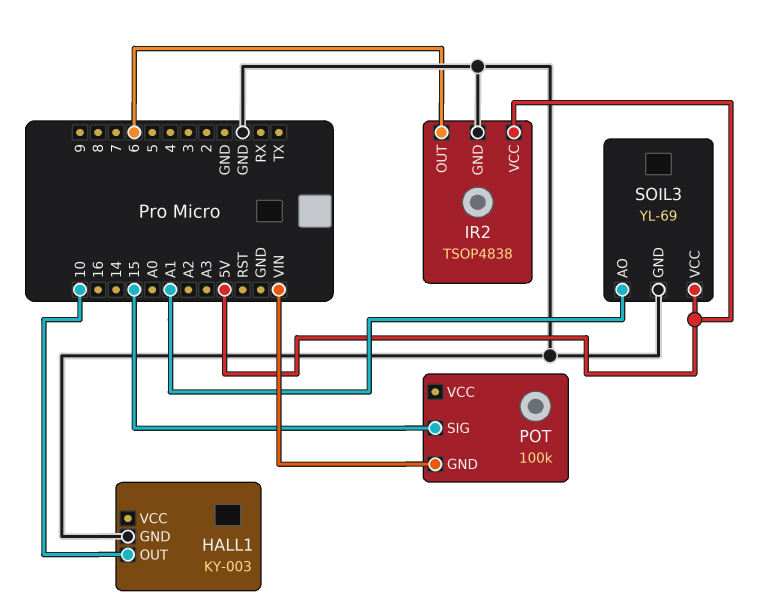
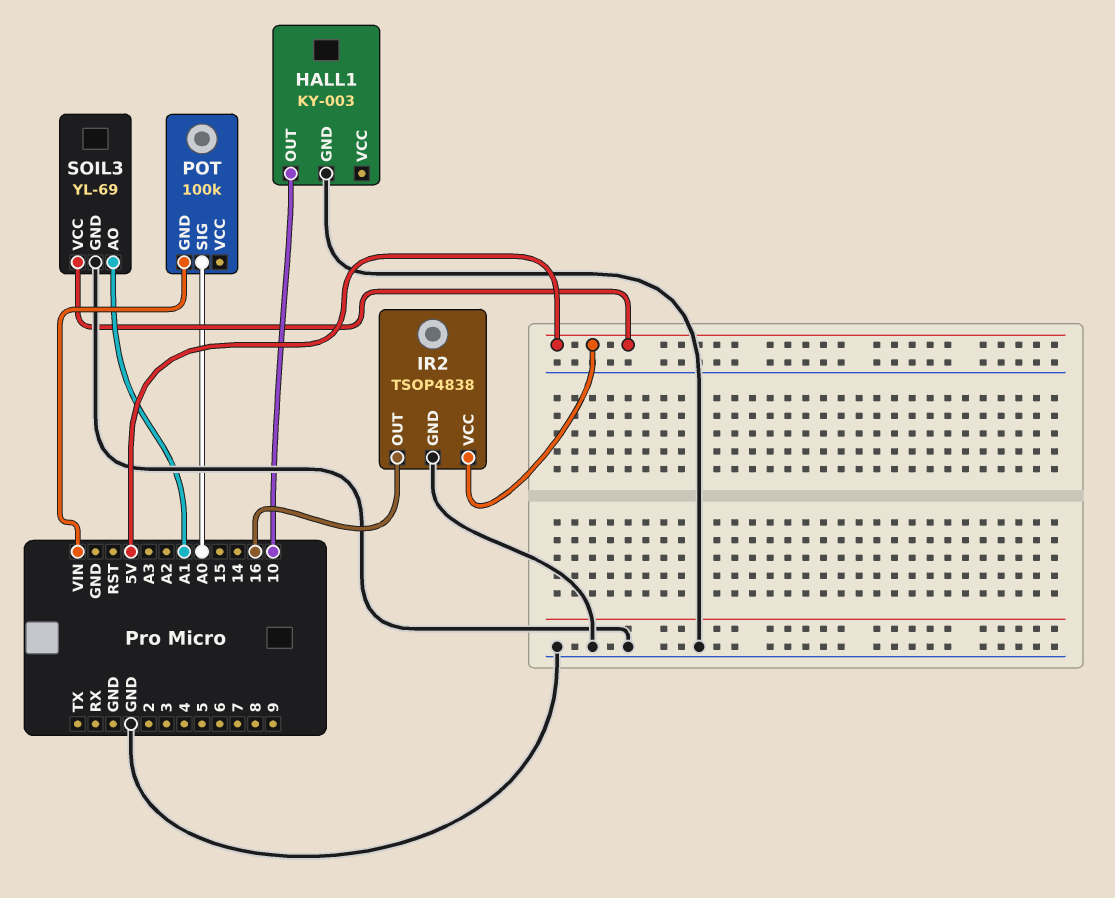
IR2 pin OUT: 6 -> 16
POT pin SIG: 15 -> A0

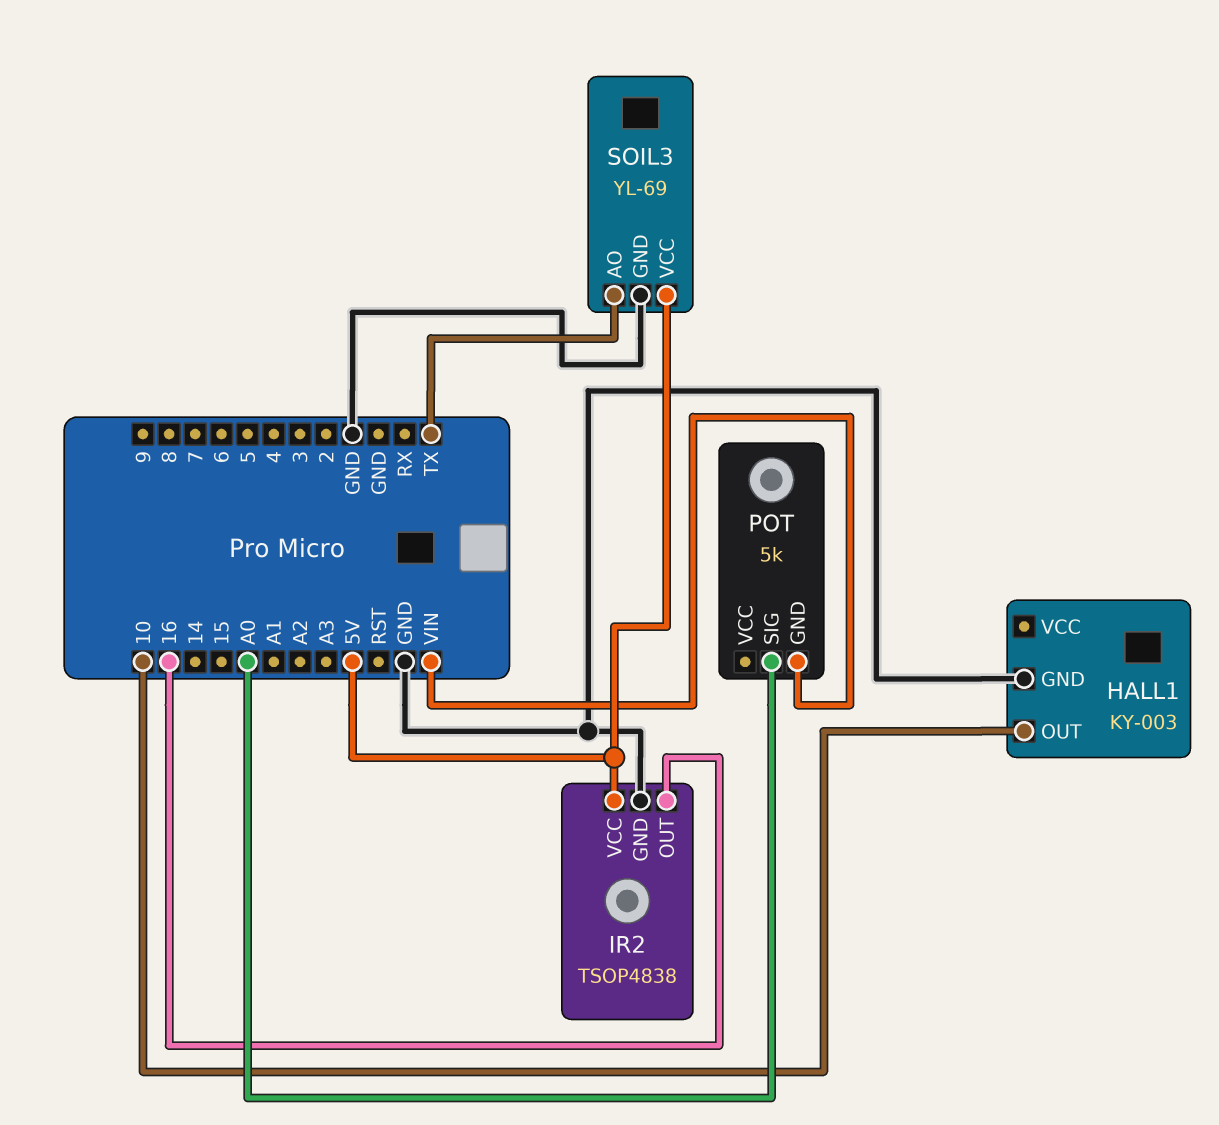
POT: 100k -> 5k
SOIL3 pin AO: A1 -> TX

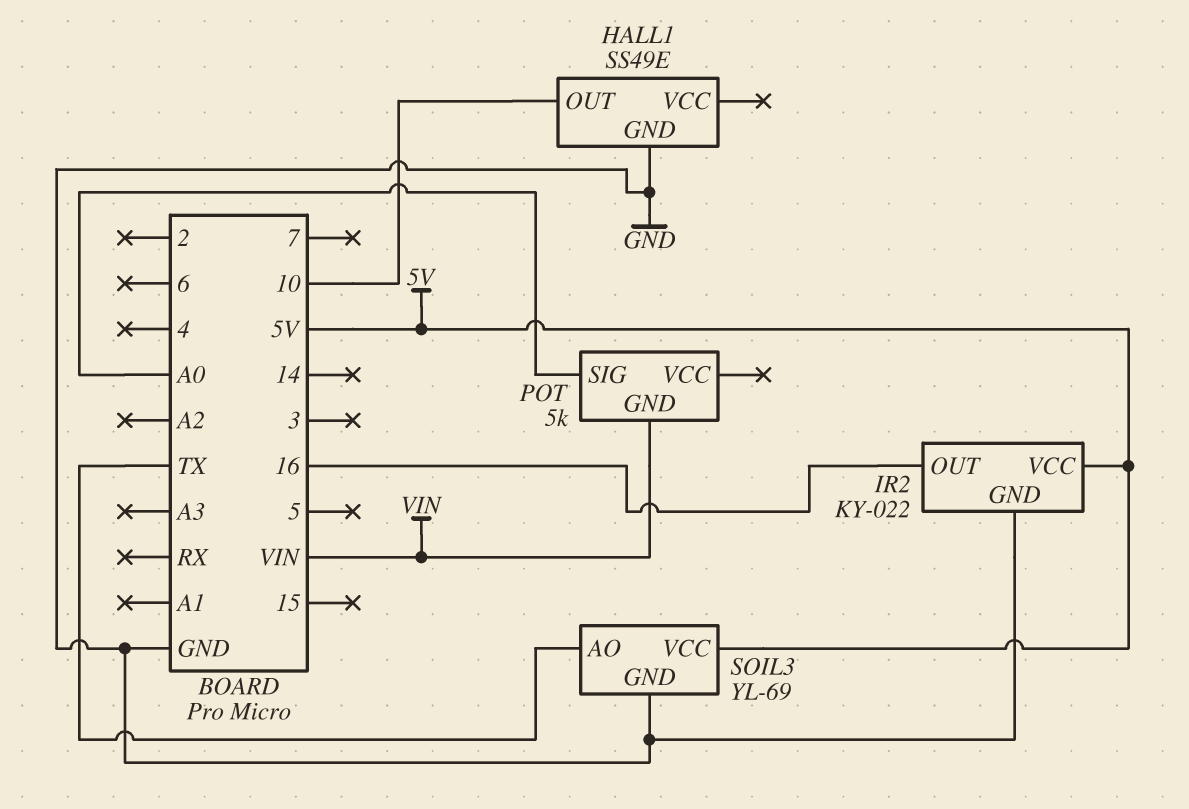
HALL1: KY-003 -> SS49E
IR2: TSOP4838 -> KY-022

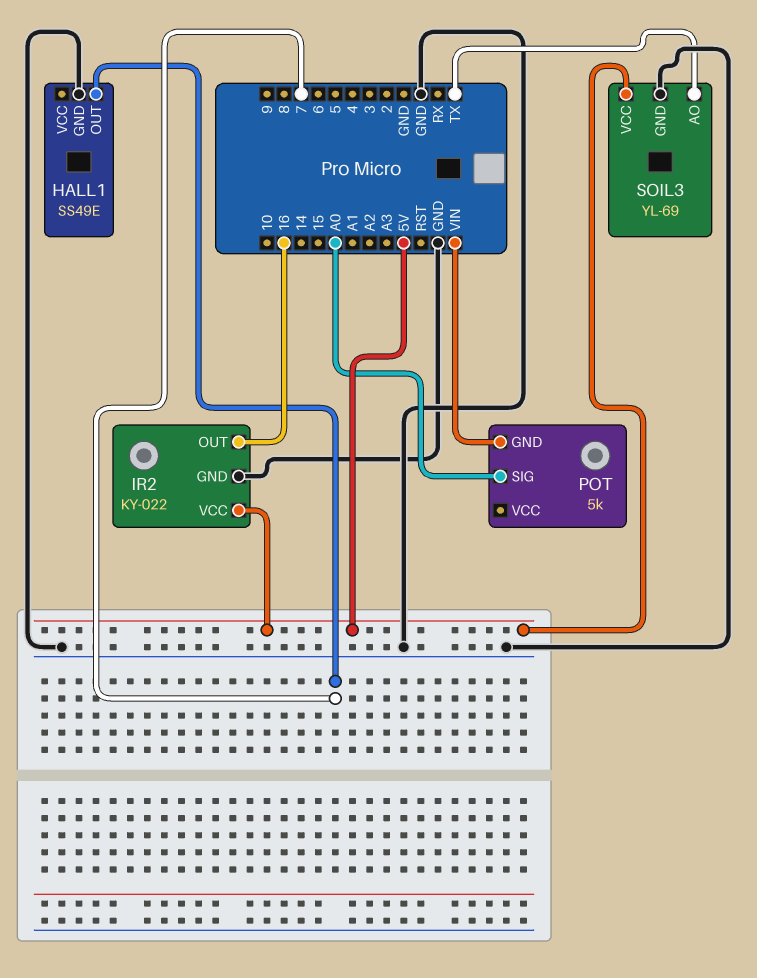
HALL1 pin OUT: 10 -> 7

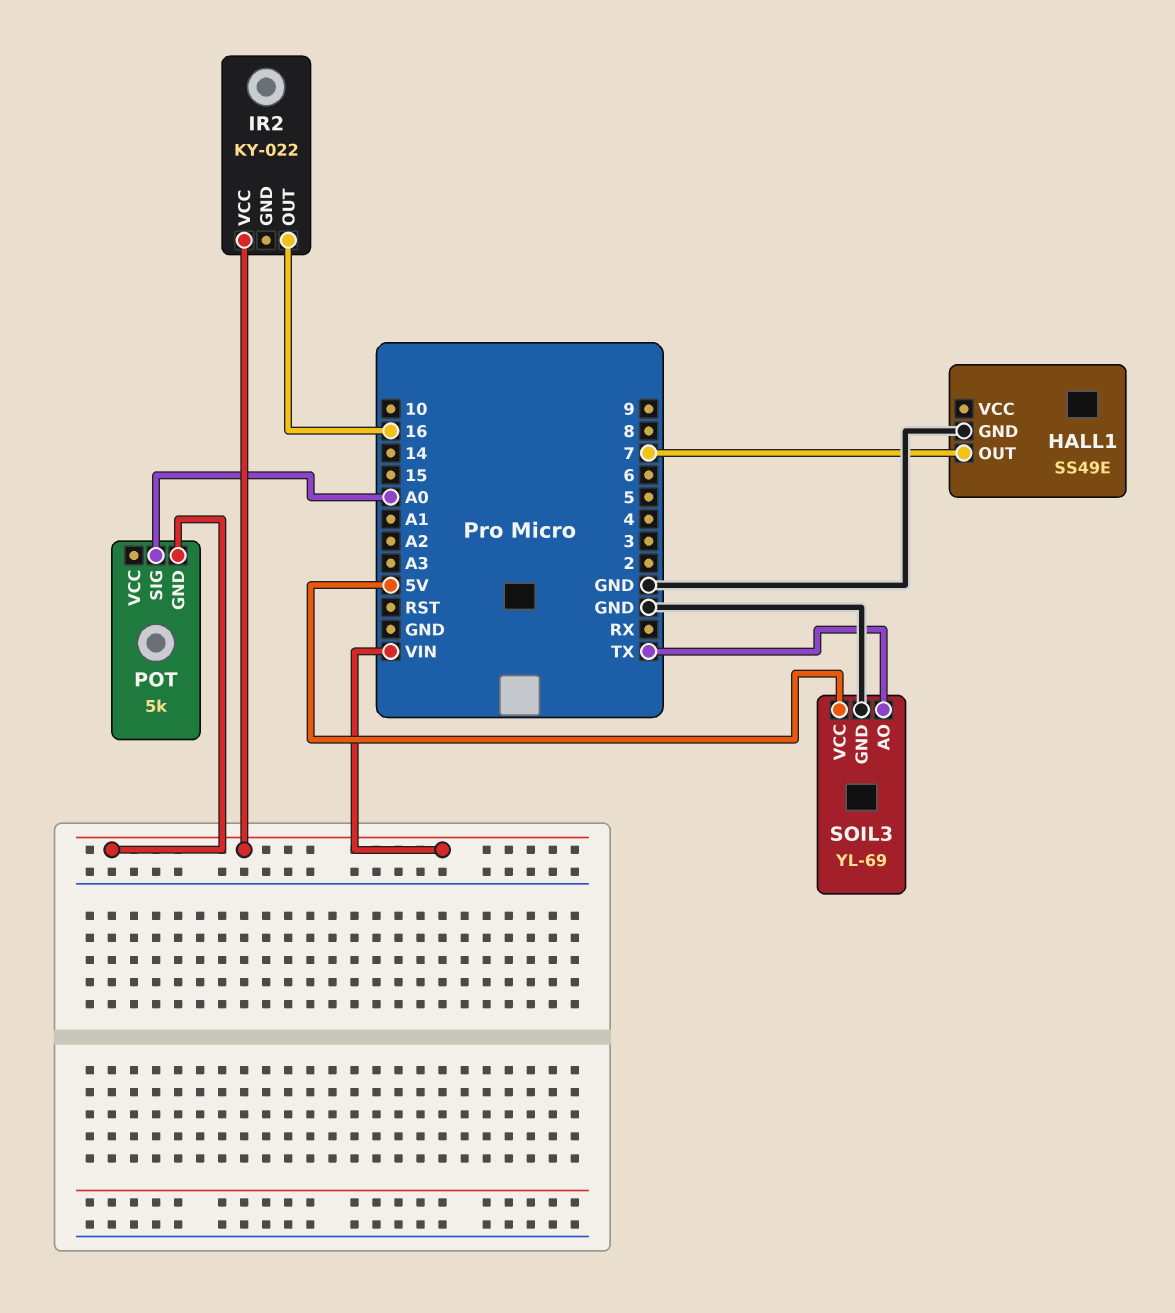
IR2 pin GND: GND -> none
IR2 pin VCC: 5V -> VIN

